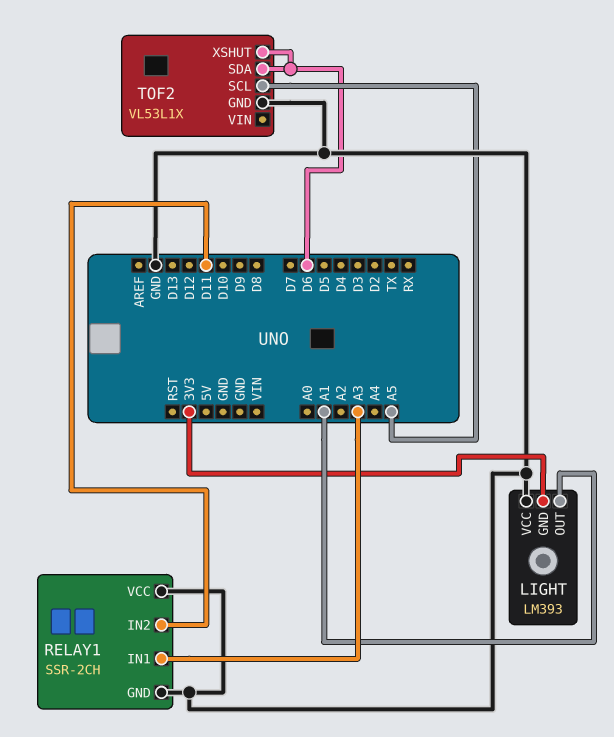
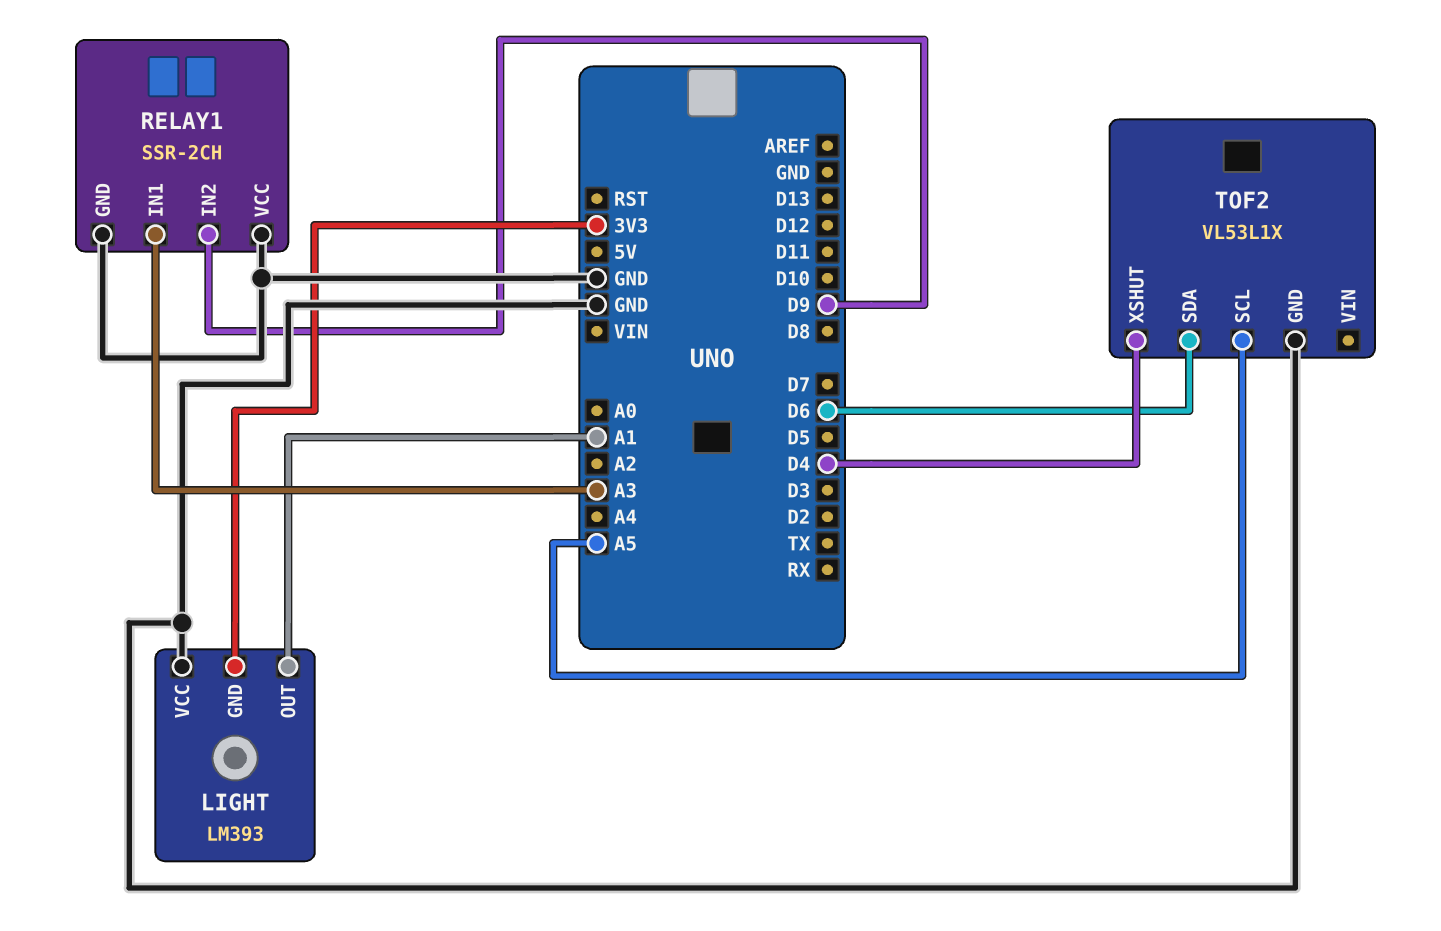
RELAY1 pin IN2: D11 -> D9
TOF2 pin XSHUT: D6 -> D4

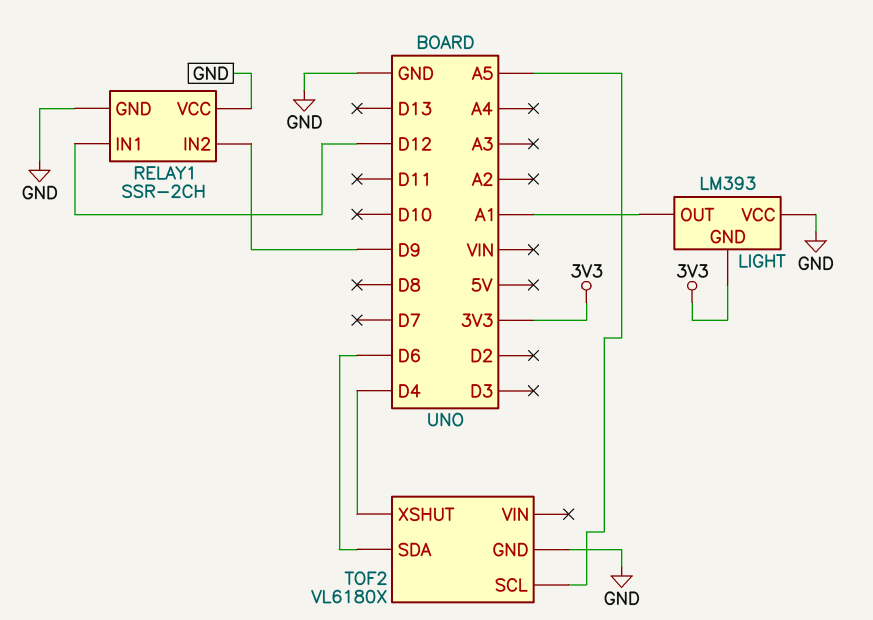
RELAY1 pin IN1: A3 -> D12
TOF2: VL53L1X -> VL6180X

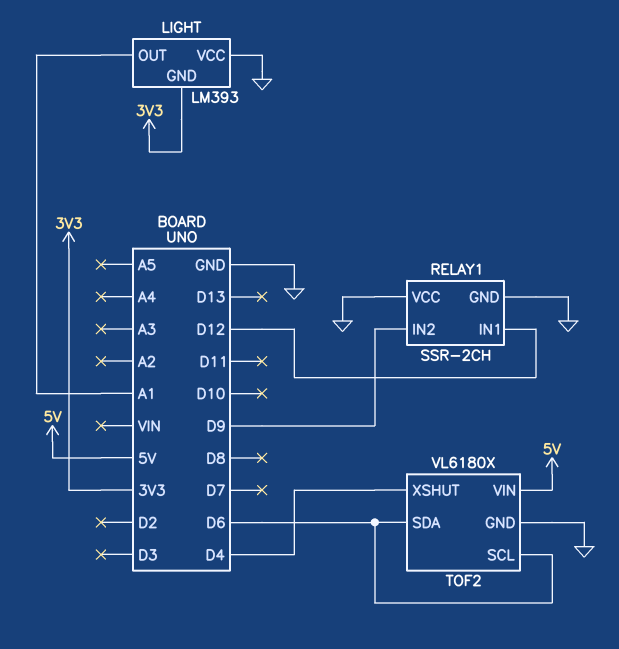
TOF2 pin SCL: A5 -> D6
TOF2 pin VIN: none -> 5V

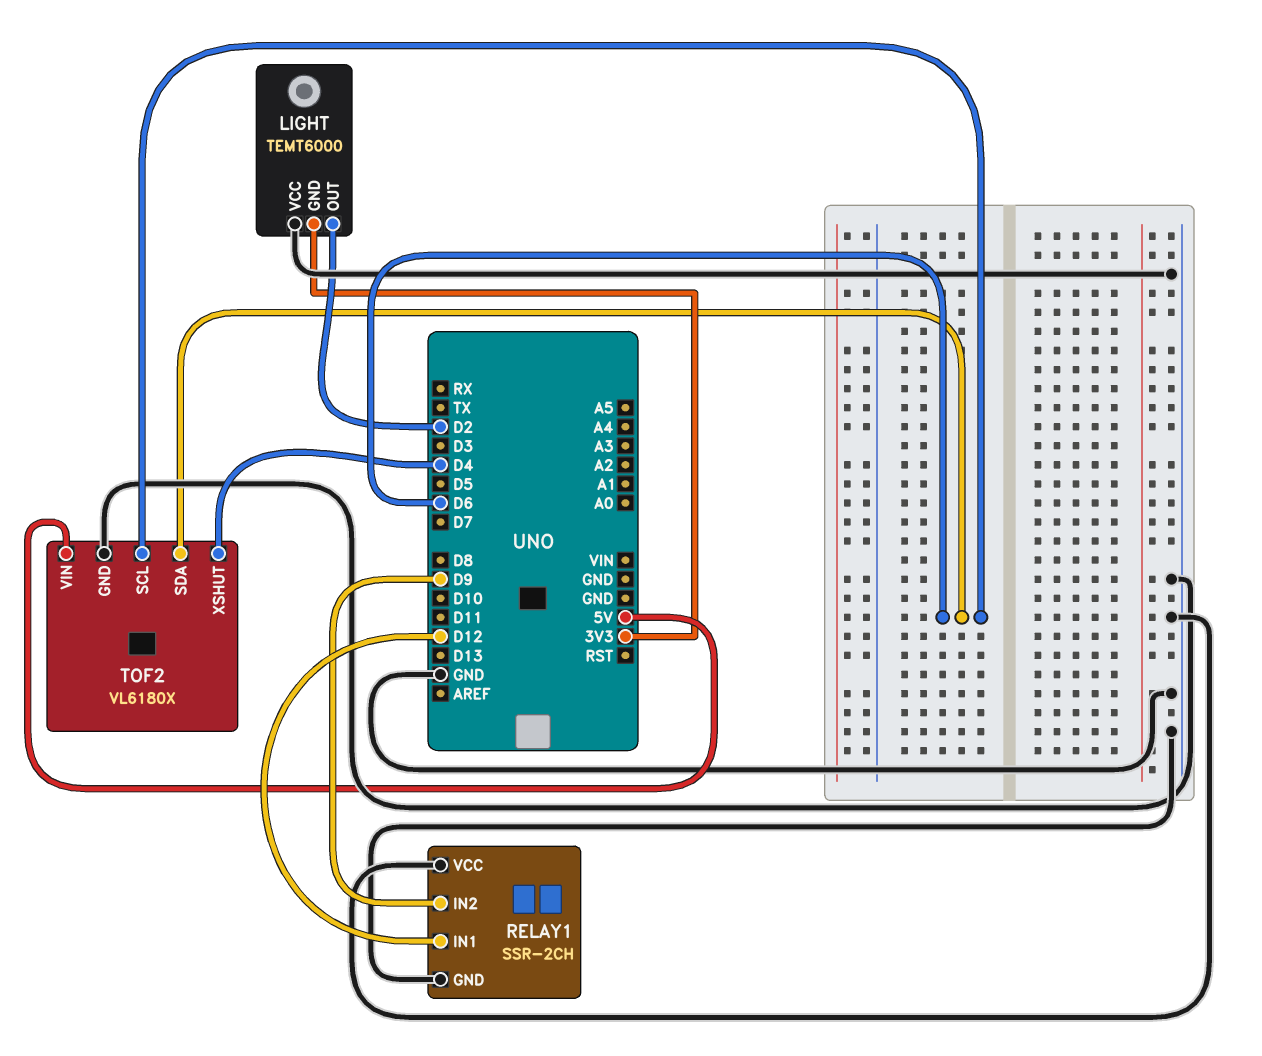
LIGHT: LM393 -> TEMT6000
LIGHT pin OUT: A1 -> D2

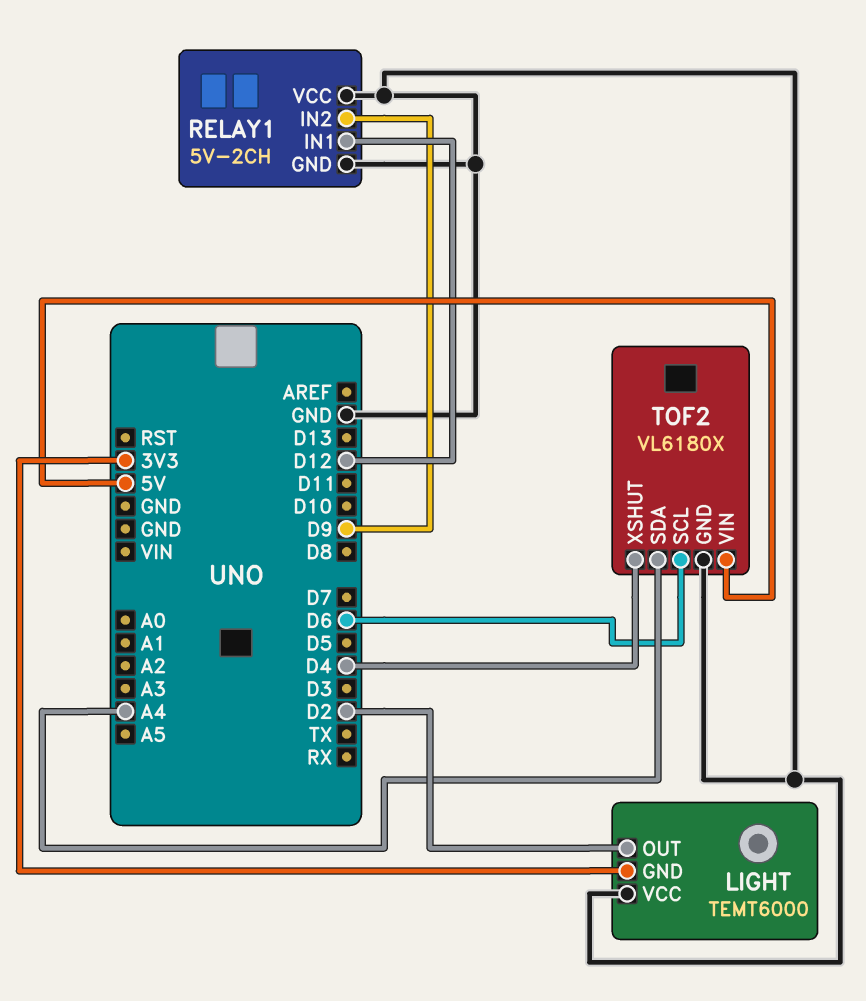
RELAY1: SSR-2CH -> 5V-2CH
TOF2 pin SDA: D6 -> A4

